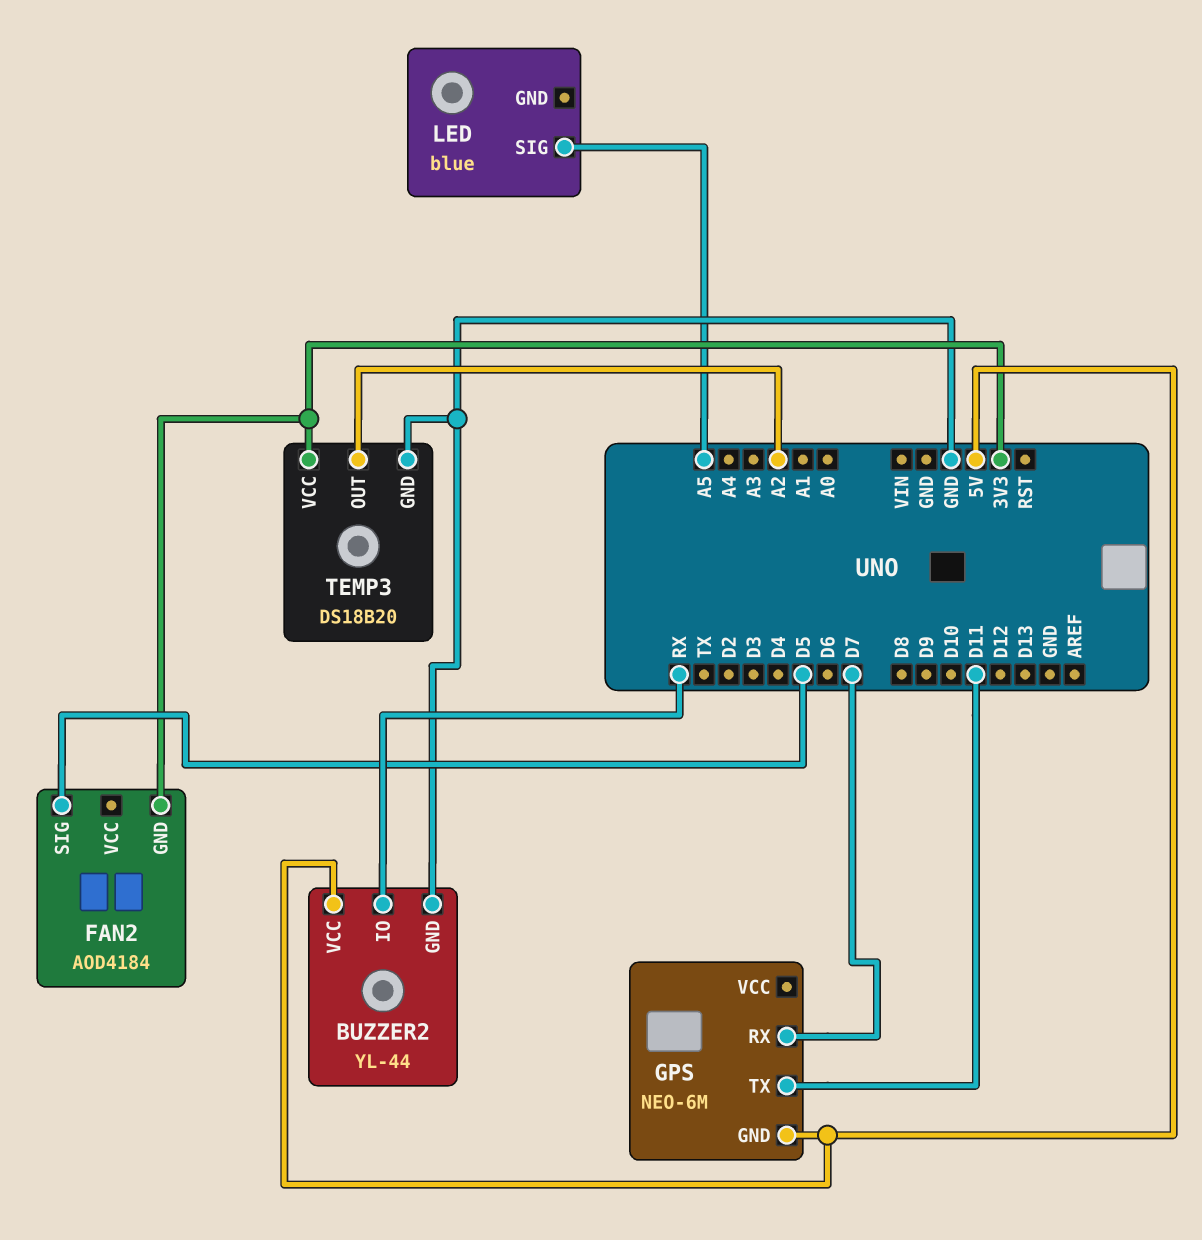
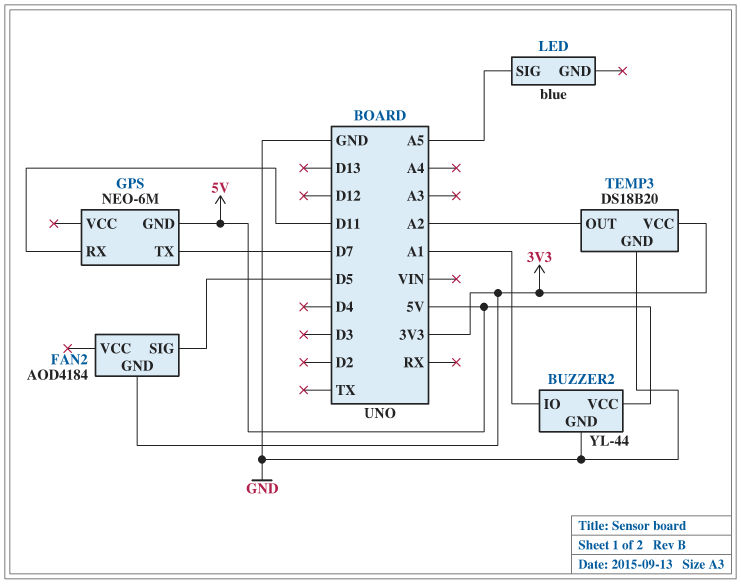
BUZZER2 pin IO: RX -> A1
GPS pin RX: D7 -> D11
GPS pin TX: D11 -> D7

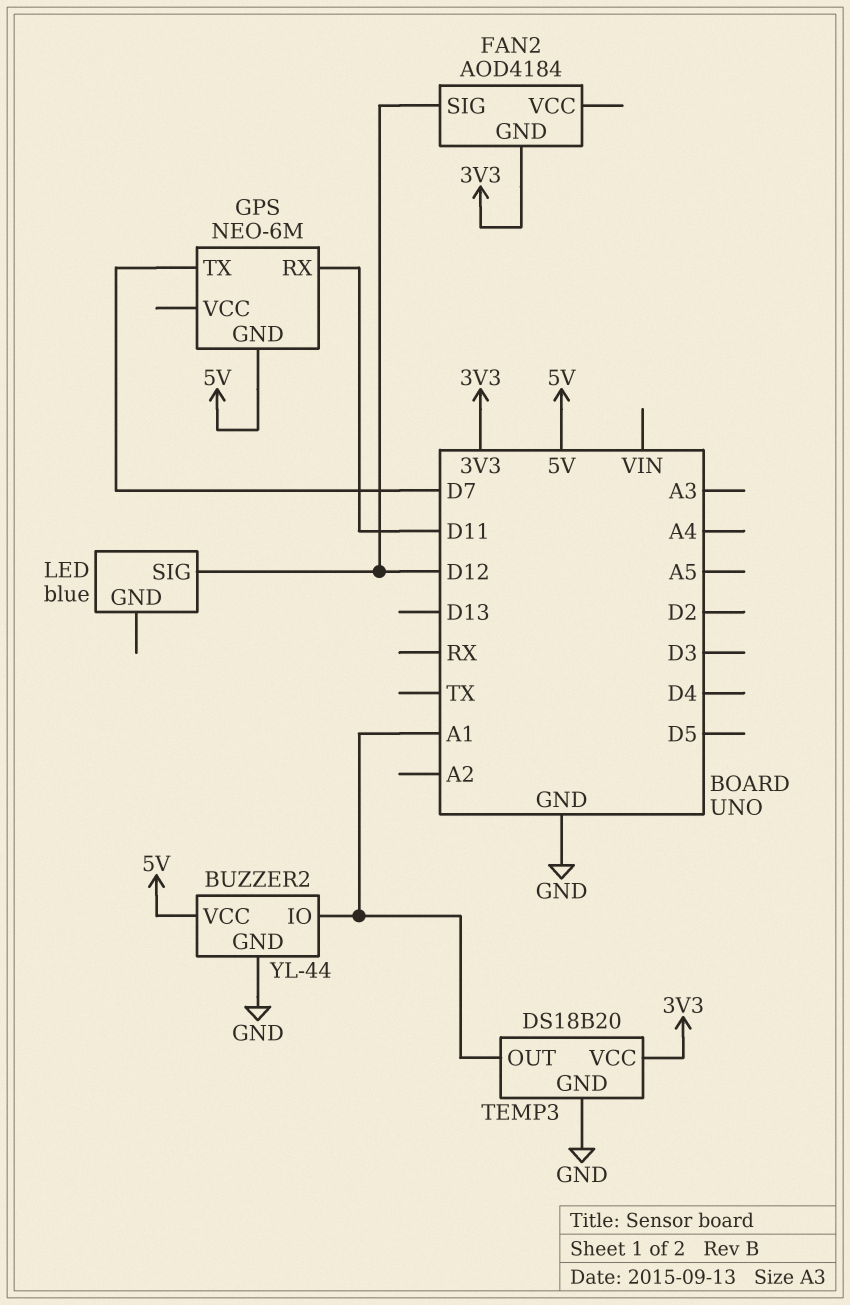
FAN2 pin SIG: D5 -> D12
LED pin SIG: A5 -> D12
TEMP3 pin OUT: A2 -> A1

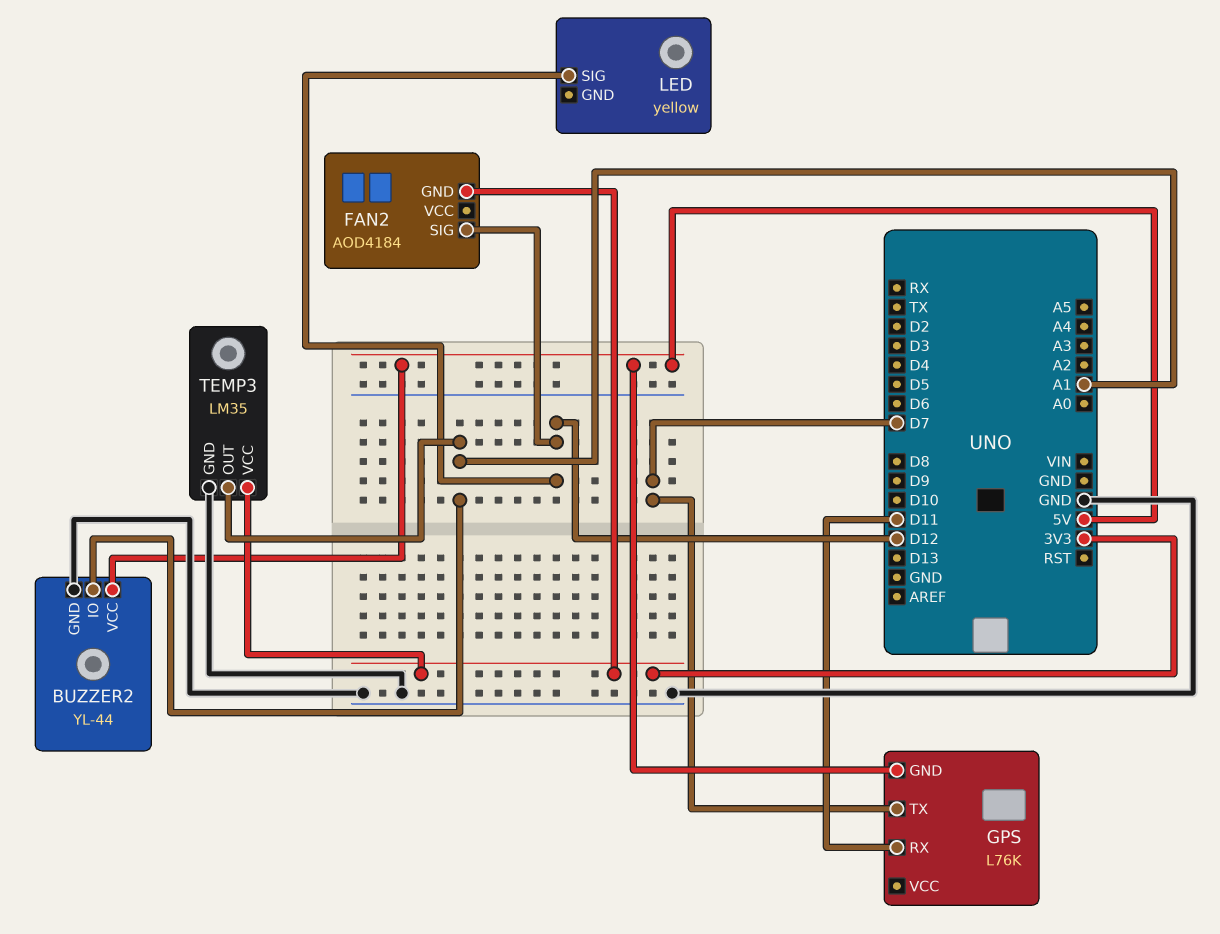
GPS: NEO-6M -> L76K
LED: blue -> yellow
TEMP3: DS18B20 -> LM35

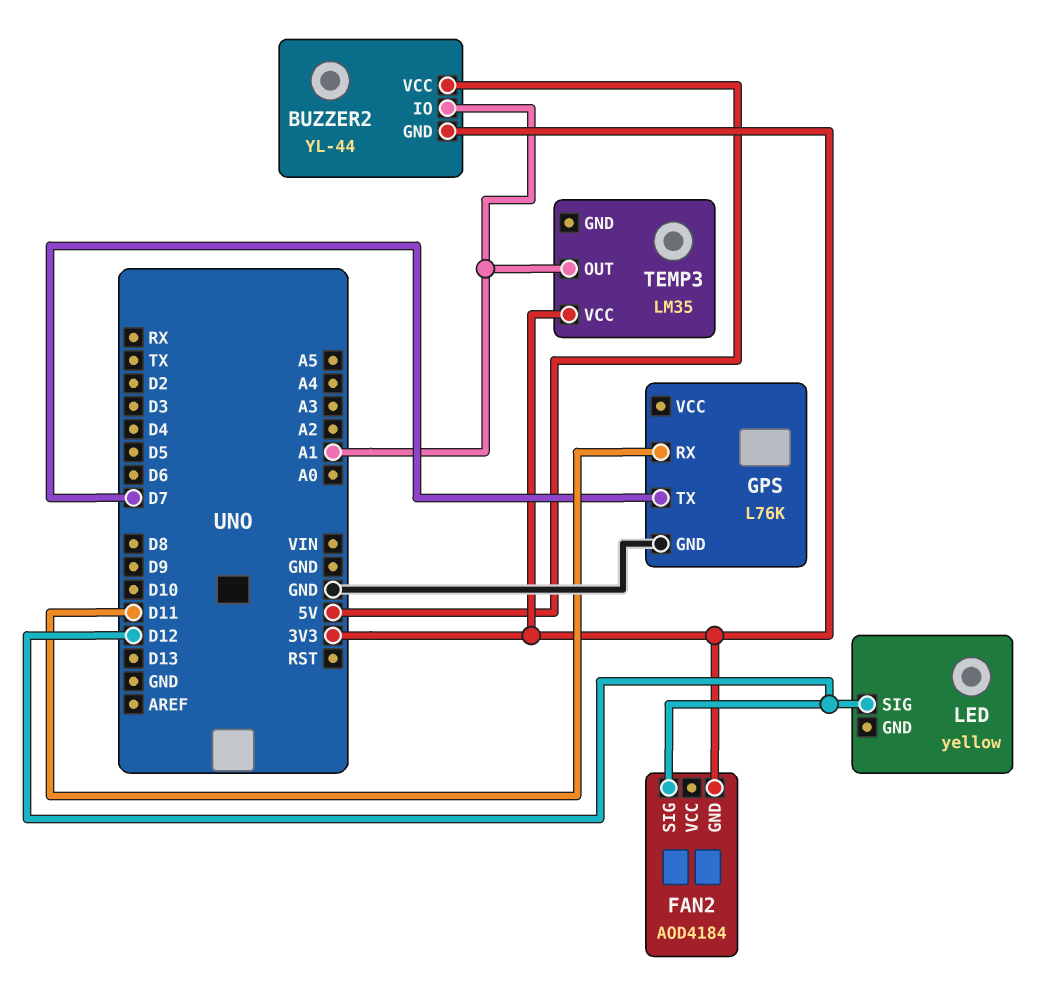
BUZZER2 pin GND: GND -> 3V3
GPS pin GND: 5V -> GND
TEMP3 pin GND: GND -> none

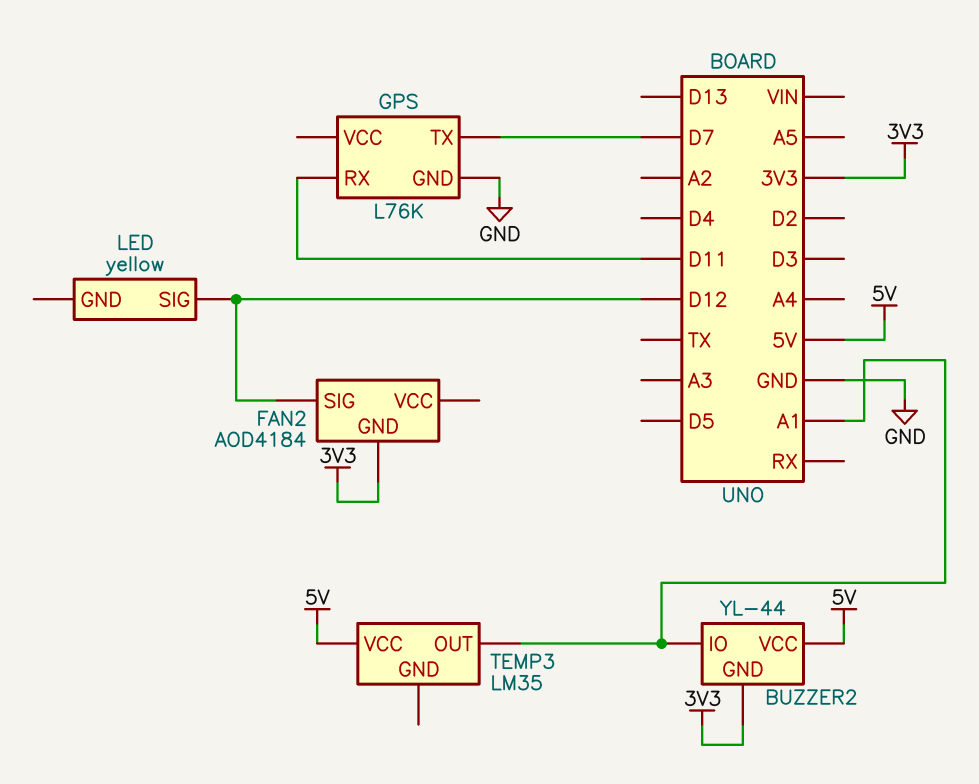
TEMP3 pin VCC: 3V3 -> 5V

